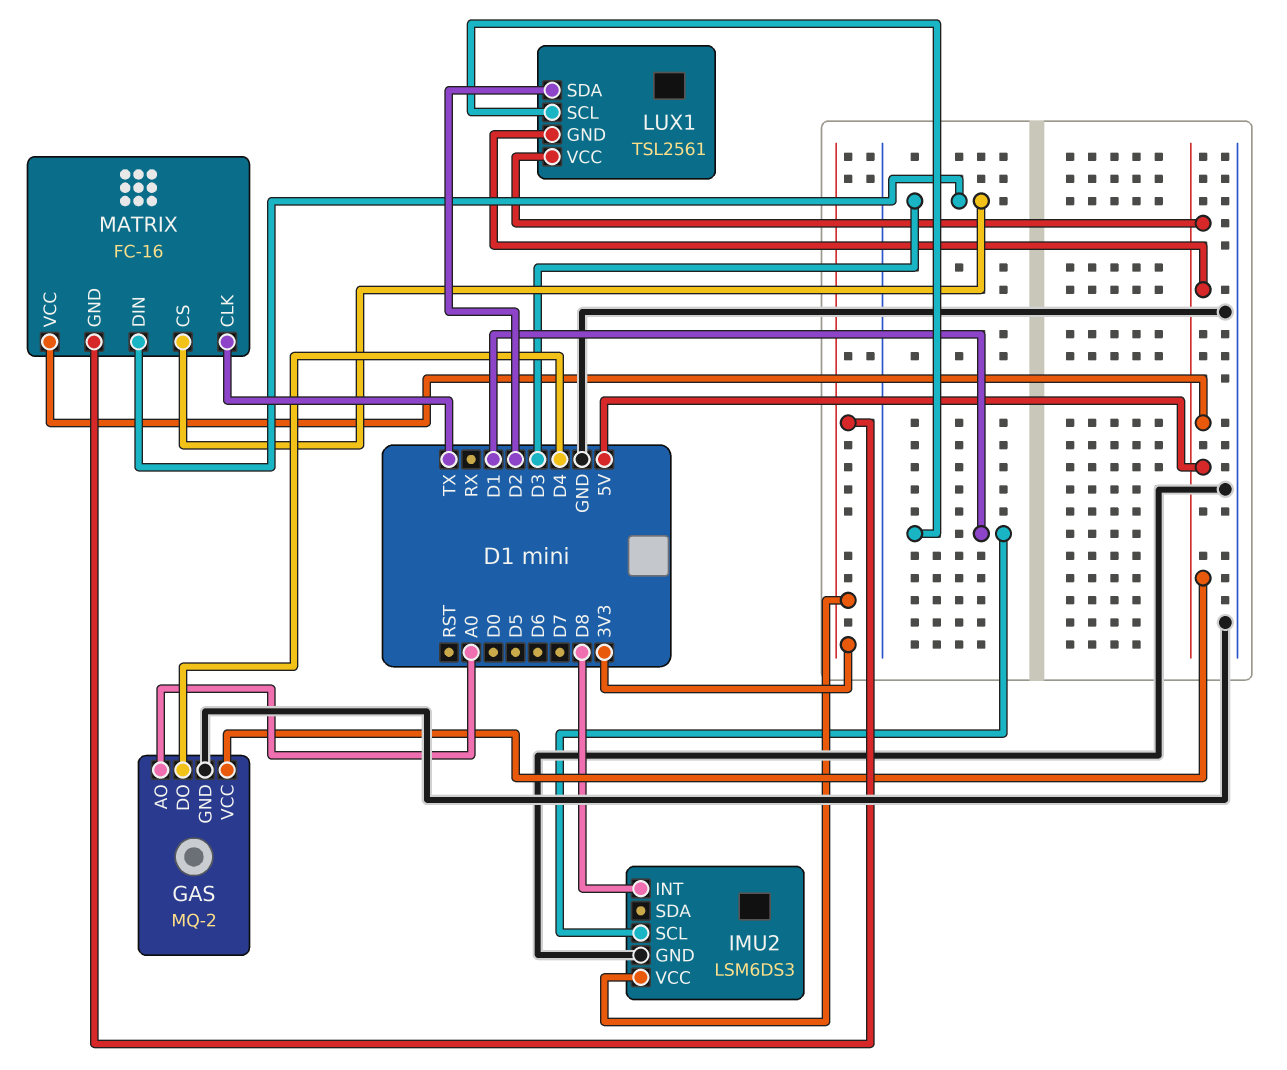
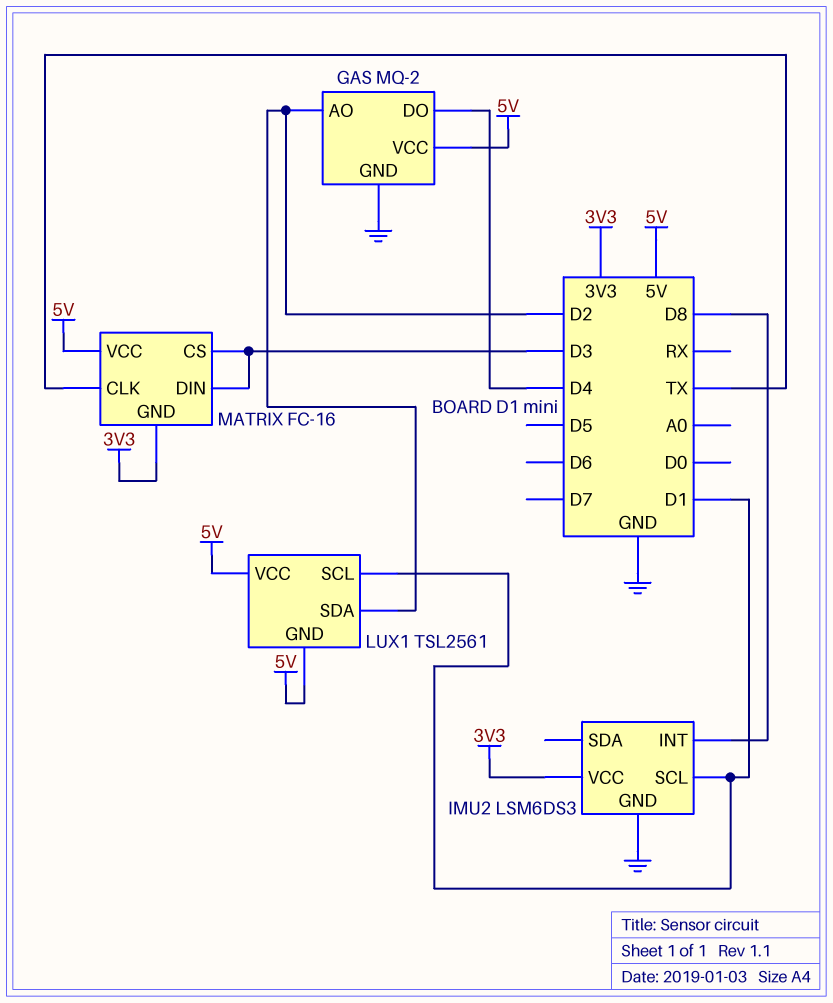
GAS pin AO: A0 -> D2

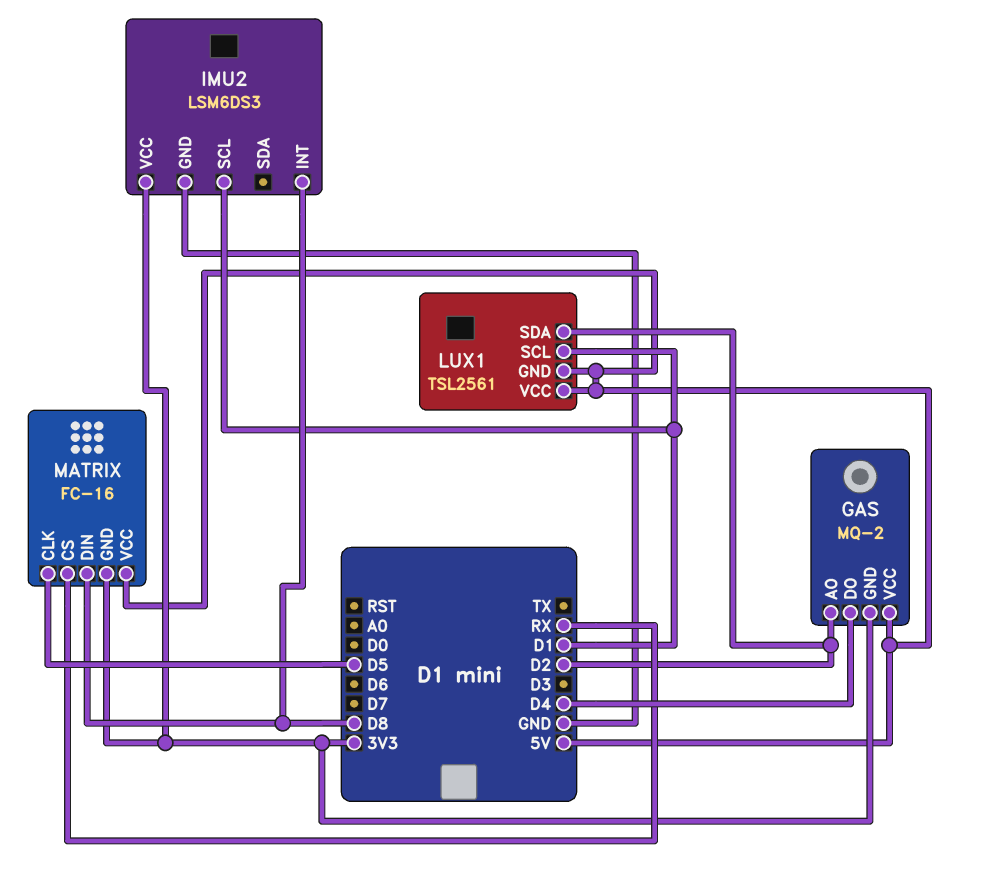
GAS pin GND: GND -> 3V3
MATRIX pin CLK: TX -> D5
MATRIX pin CS: D3 -> RX
MATRIX pin DIN: D3 -> D8

